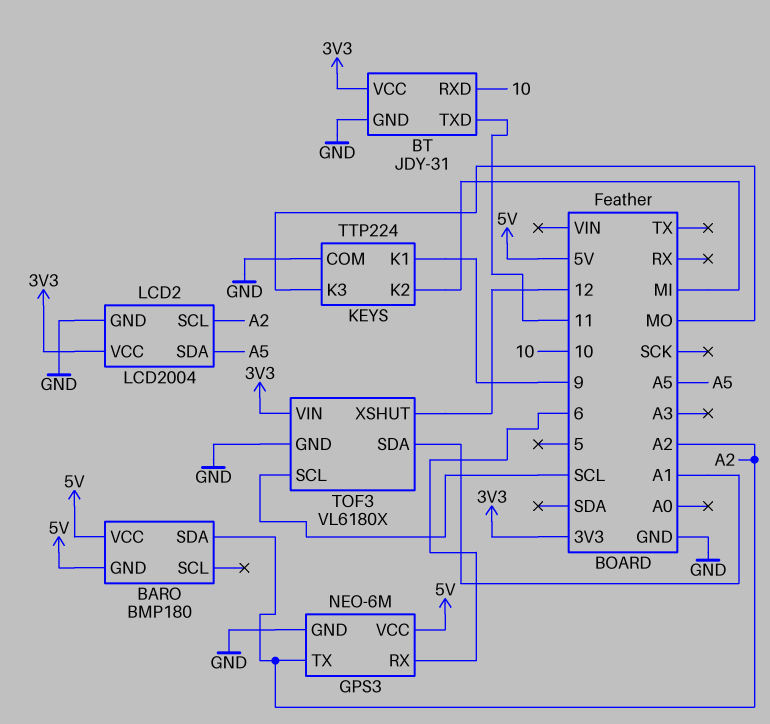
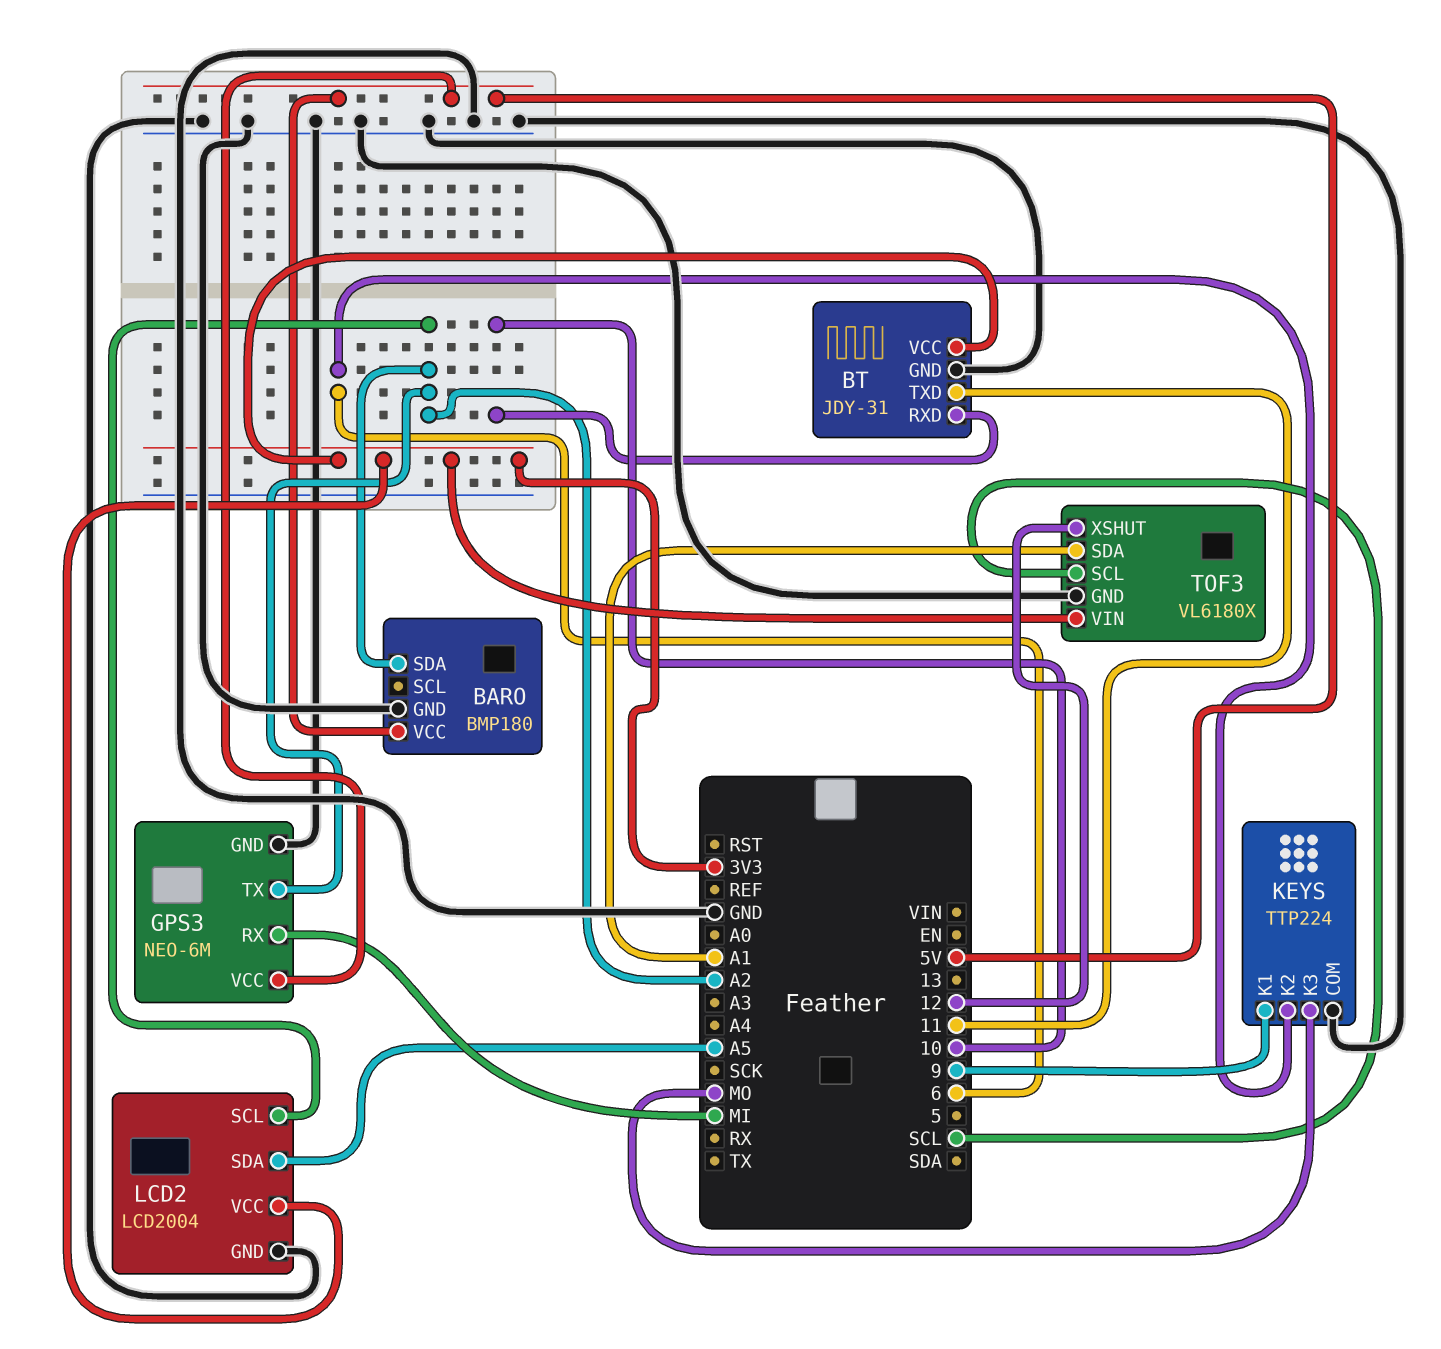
BARO pin GND: 5V -> GND
GPS3 pin RX: 6 -> MI
KEYS pin K2: MI -> 6

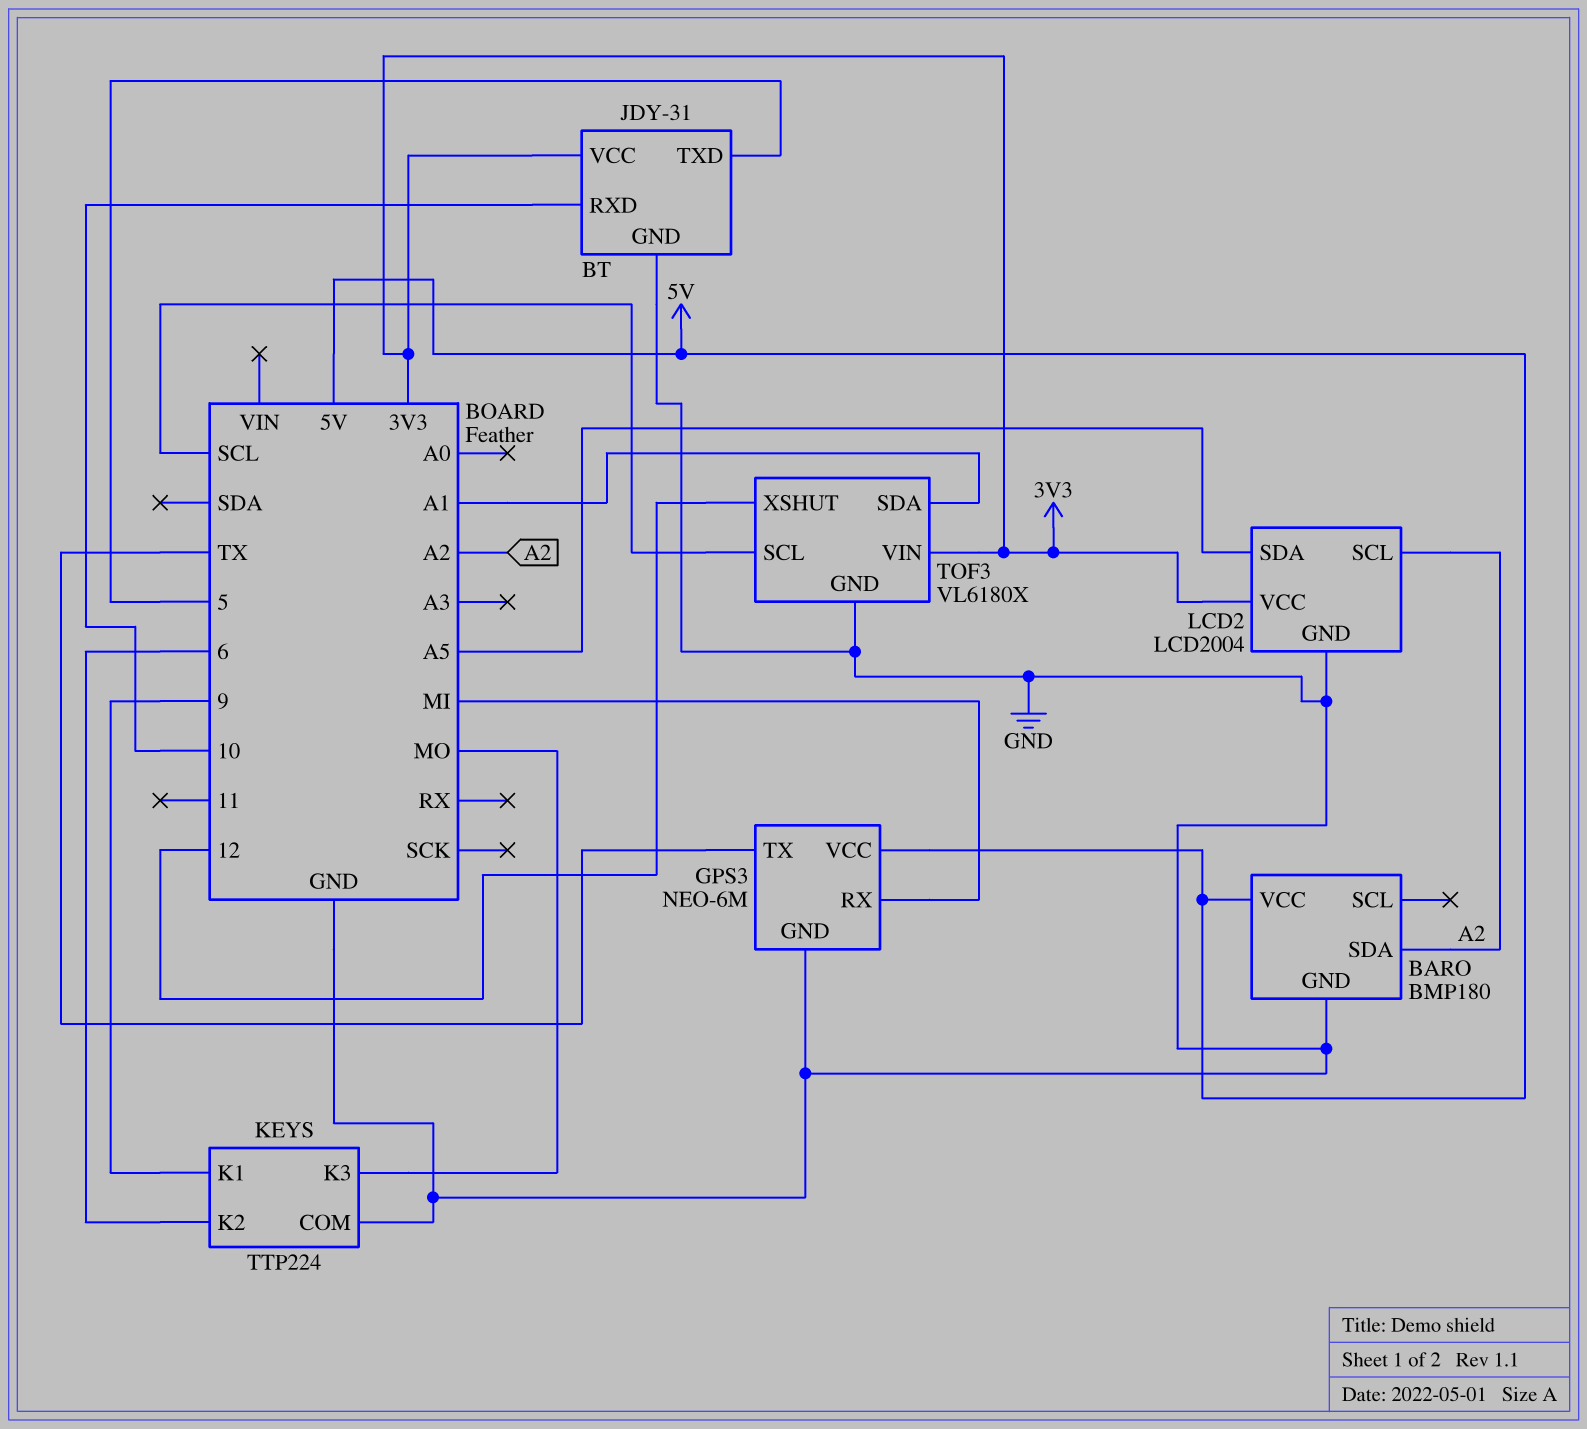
BT pin TXD: 11 -> 5
GPS3 pin TX: A2 -> TX

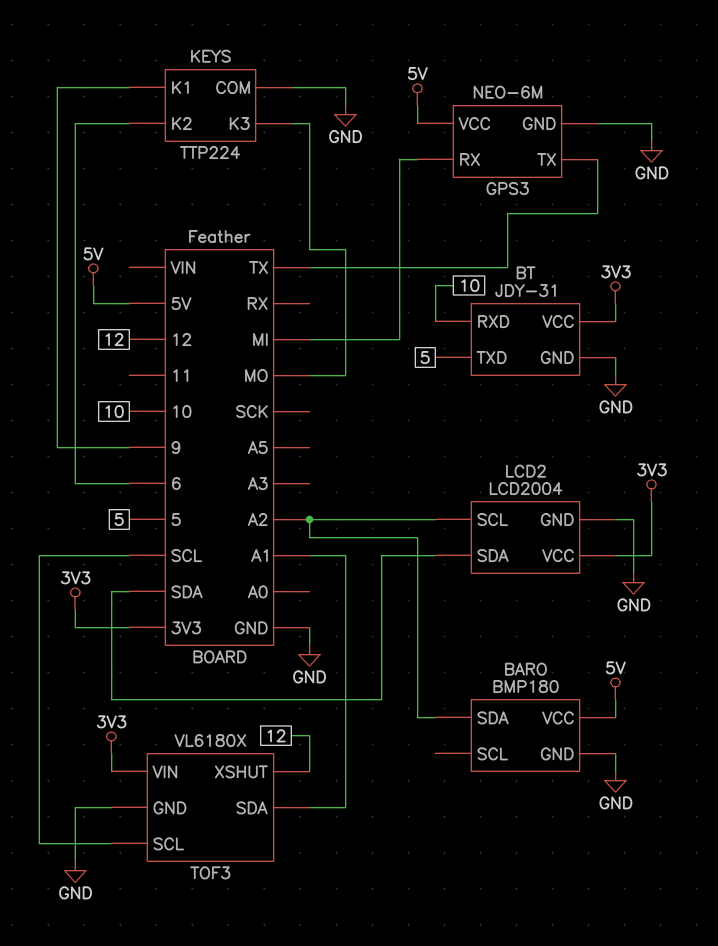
LCD2 pin SDA: A5 -> SDA

